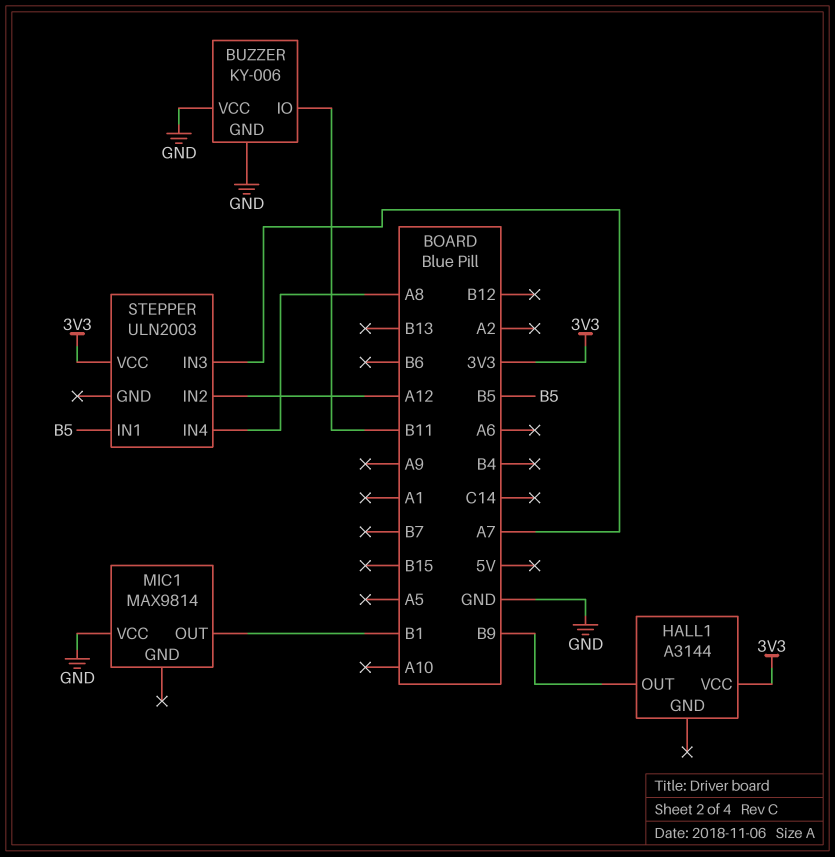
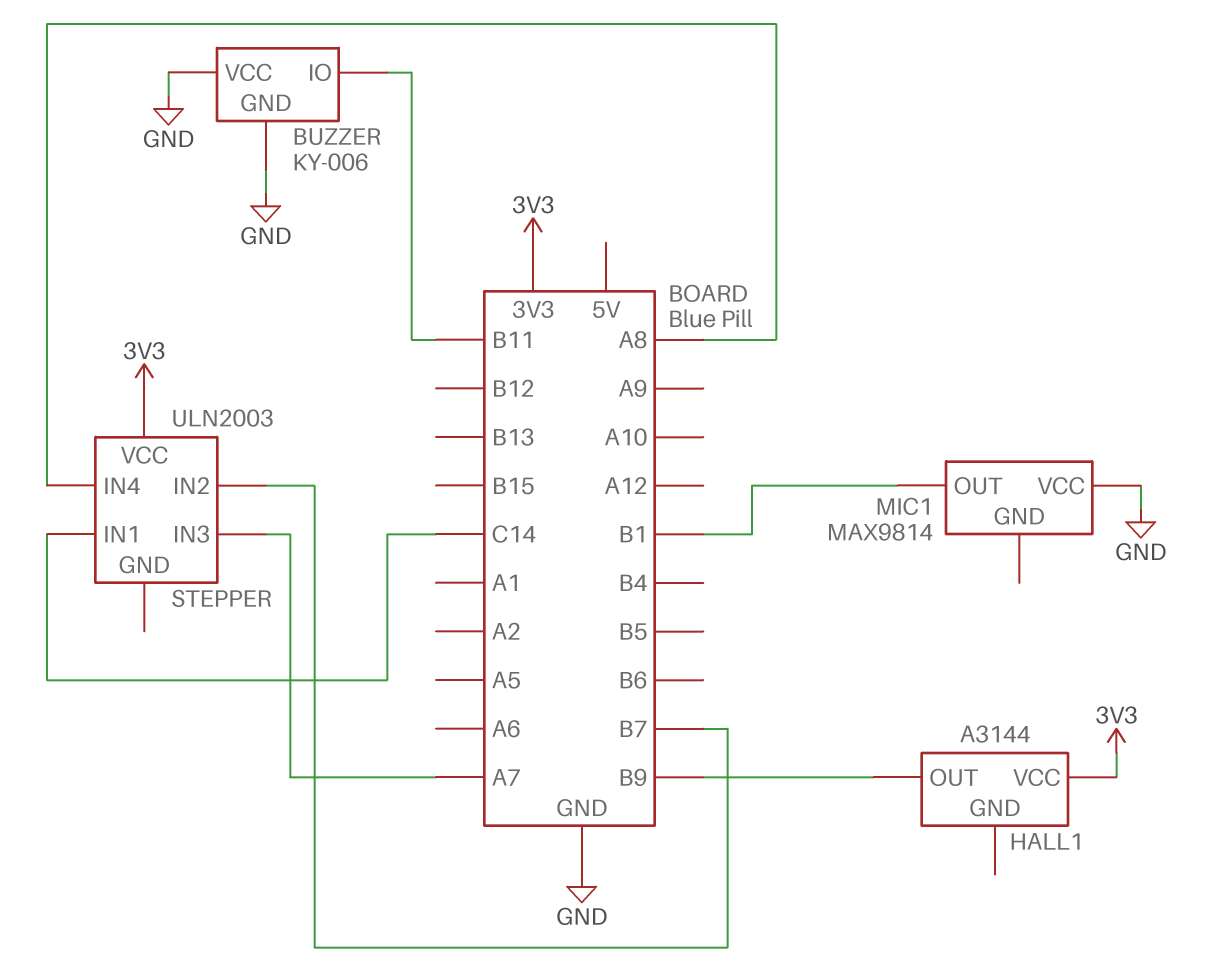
STEPPER pin IN1: B5 -> C14
STEPPER pin IN2: A12 -> B7

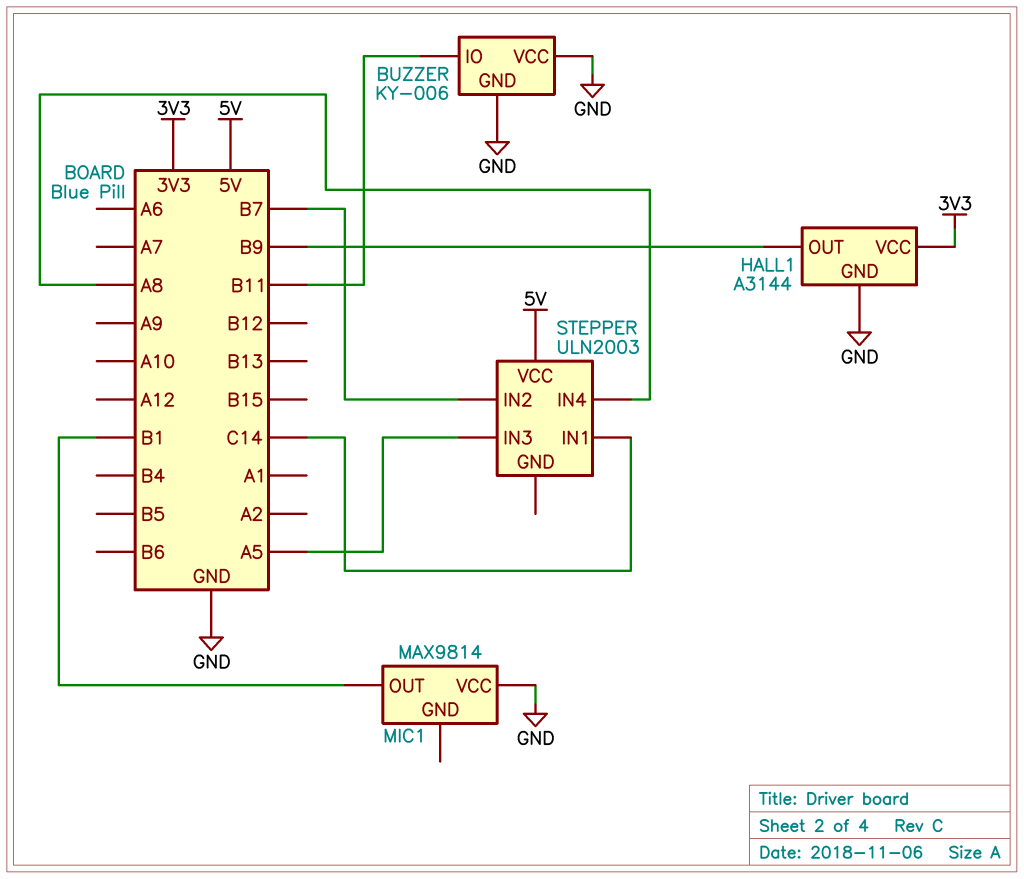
HALL1 pin GND: none -> GND
STEPPER pin IN3: A7 -> A5
STEPPER pin VCC: 3V3 -> 5V

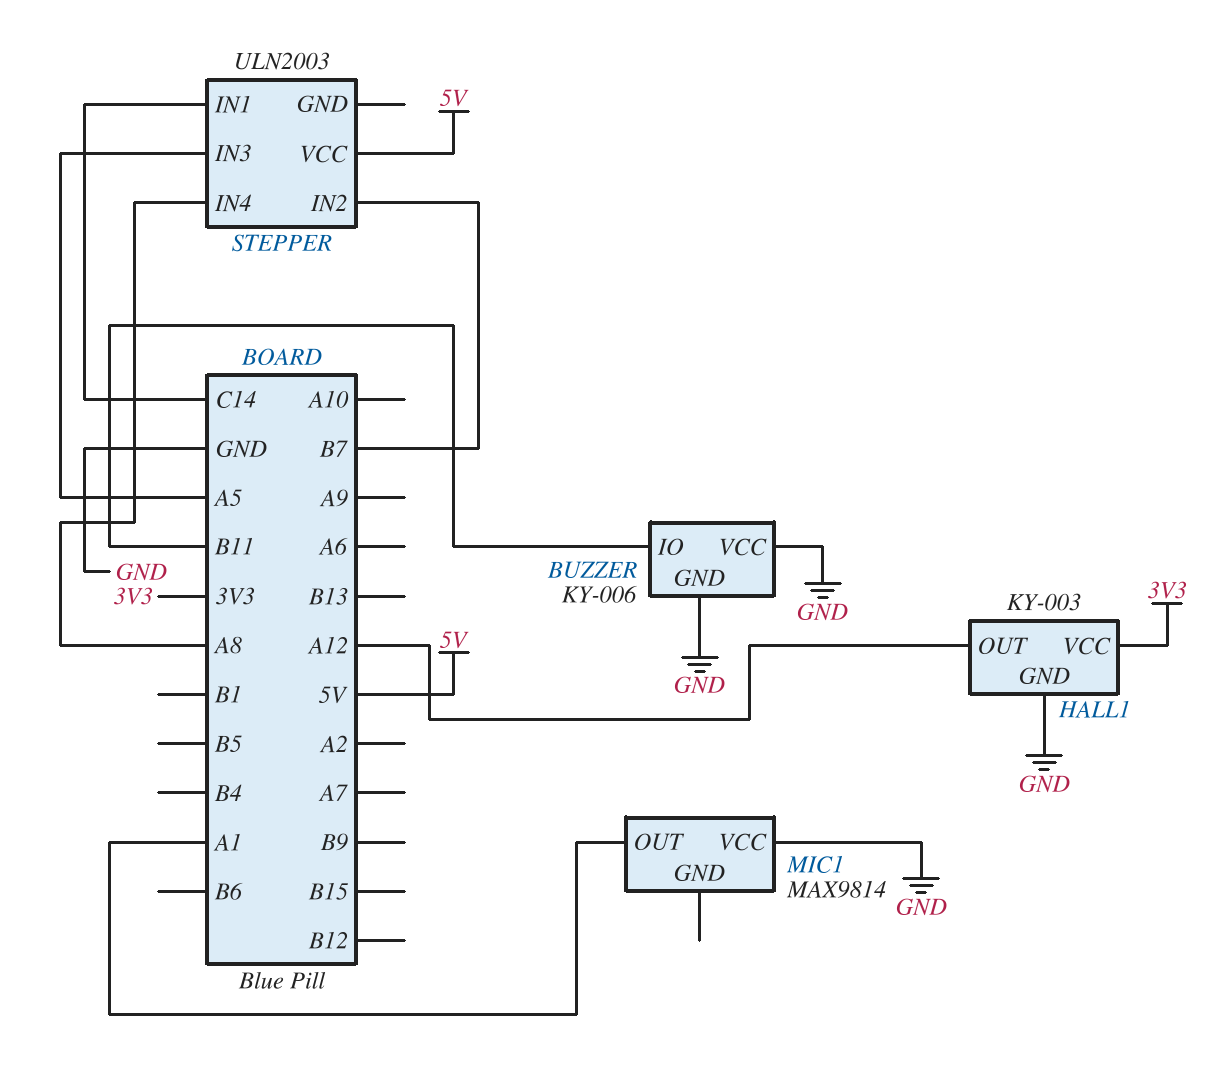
HALL1: A3144 -> KY-003
HALL1 pin OUT: B9 -> A12
MIC1 pin OUT: B1 -> A1

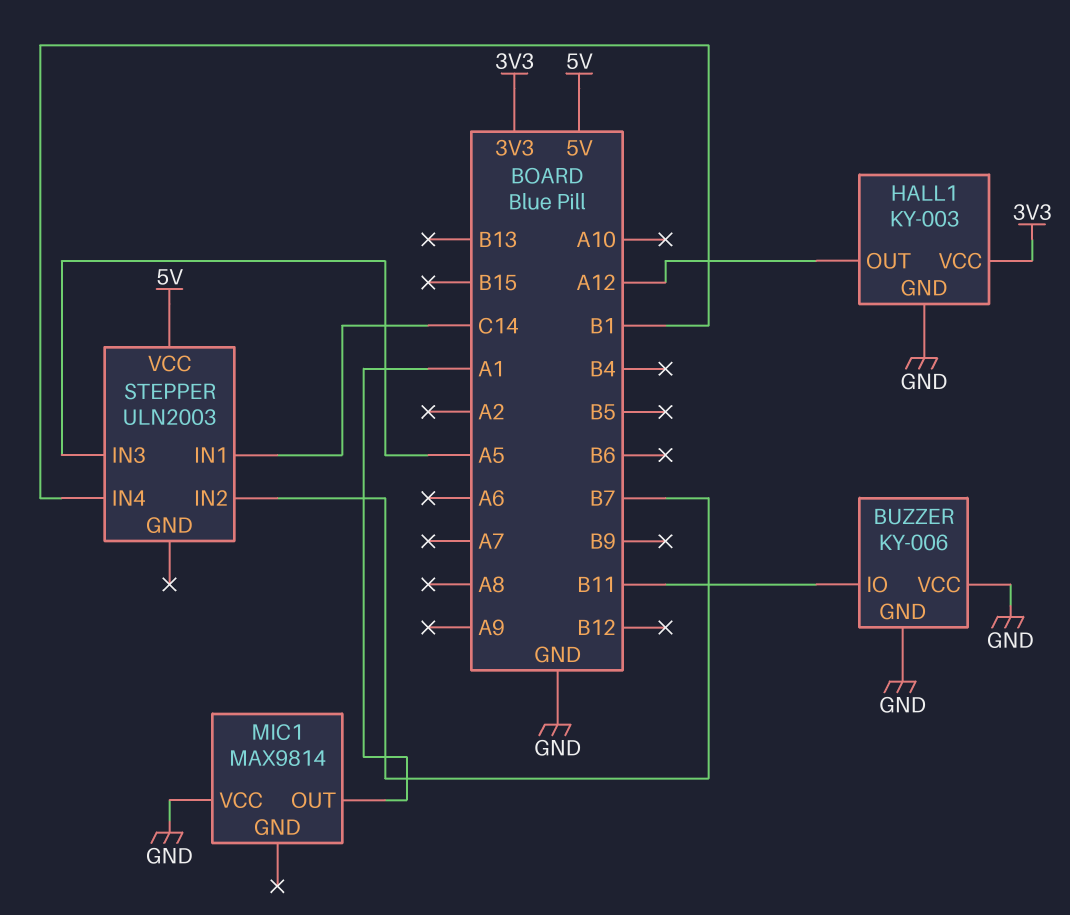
STEPPER pin IN4: A8 -> B1

